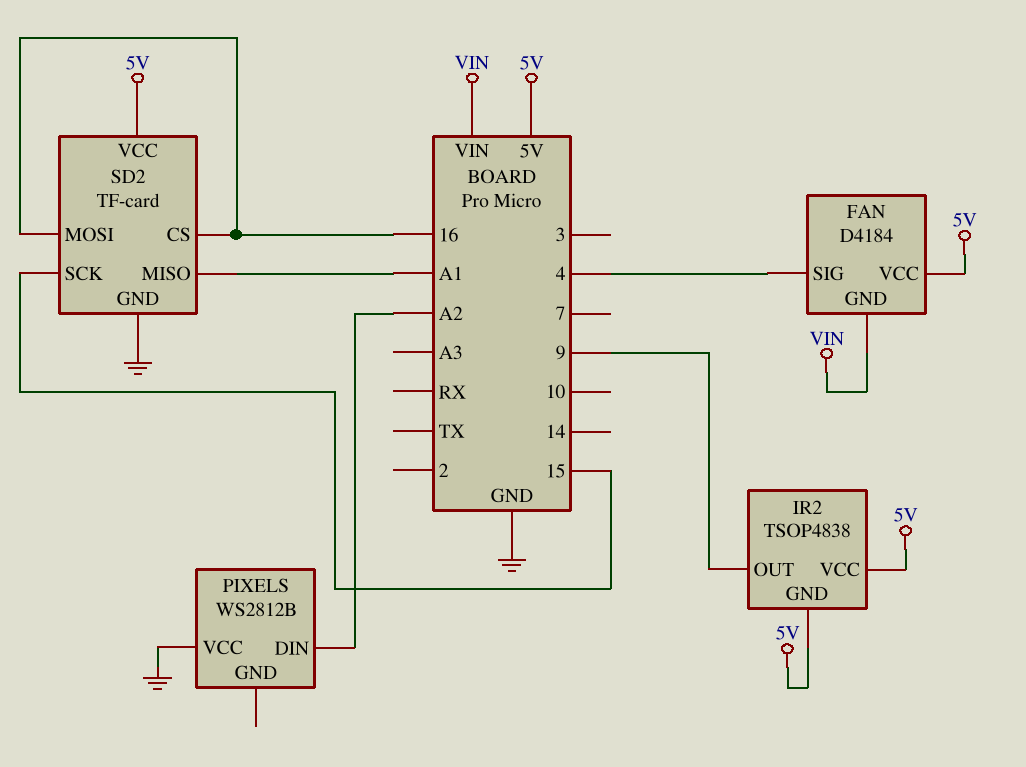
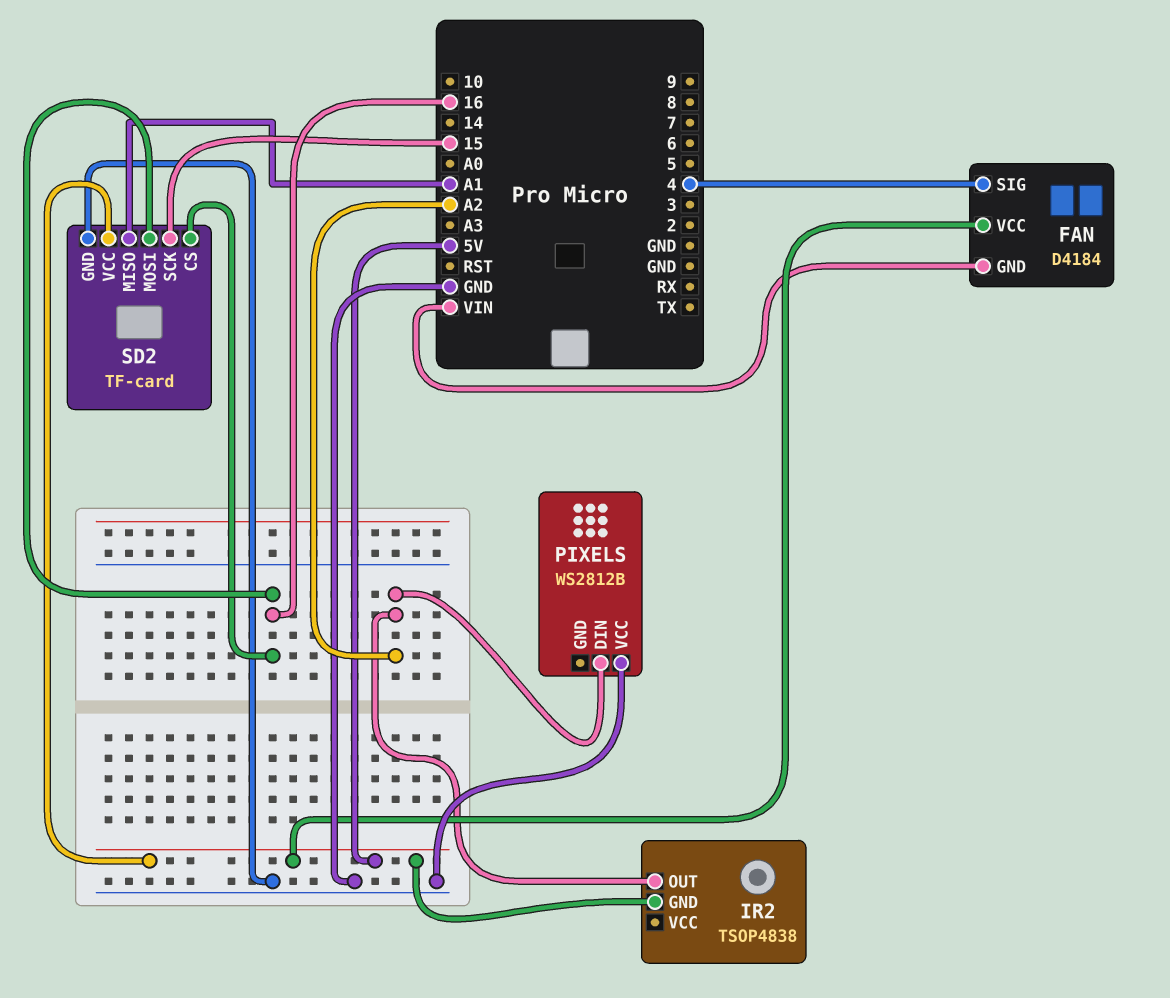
IR2 pin OUT: 9 -> A2
IR2 pin VCC: 5V -> none

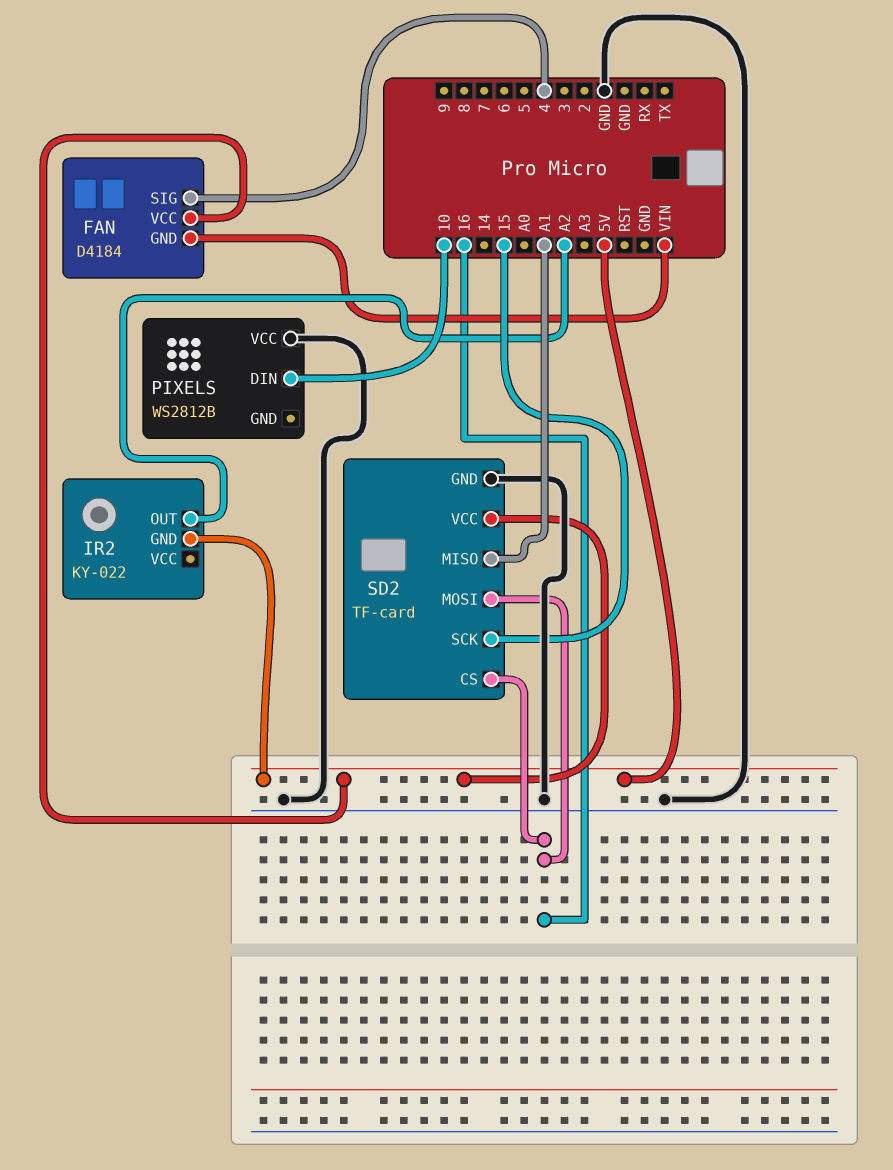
IR2: TSOP4838 -> KY-022
PIXELS pin DIN: A2 -> 10

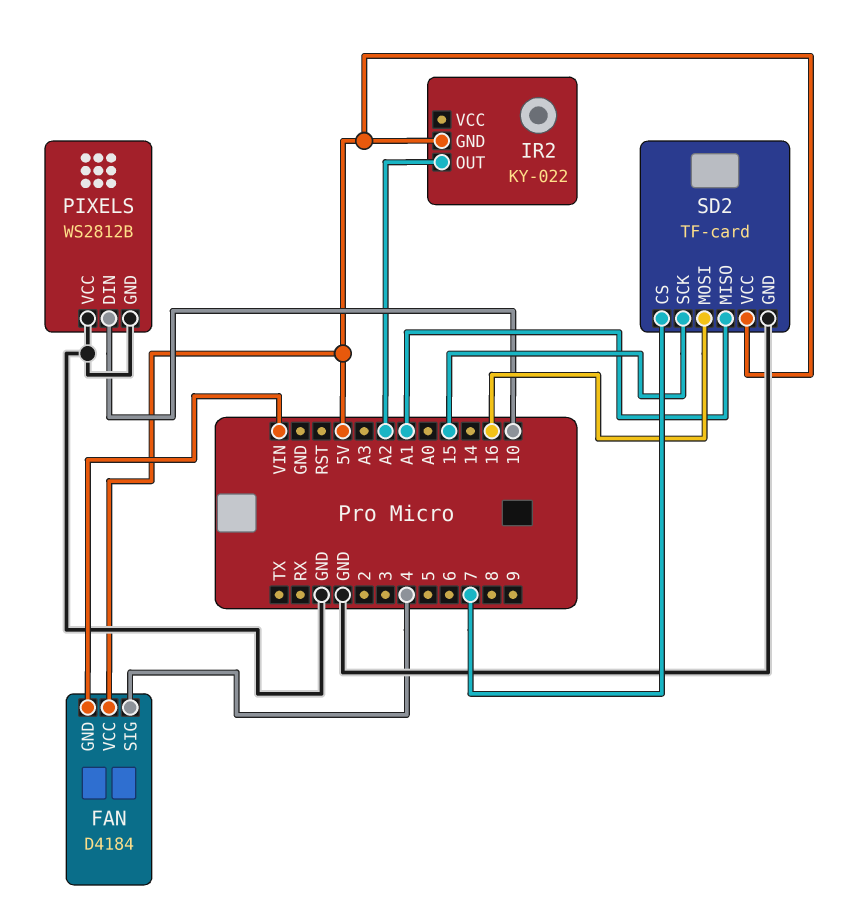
PIXELS pin GND: none -> GND
SD2 pin CS: 16 -> 7

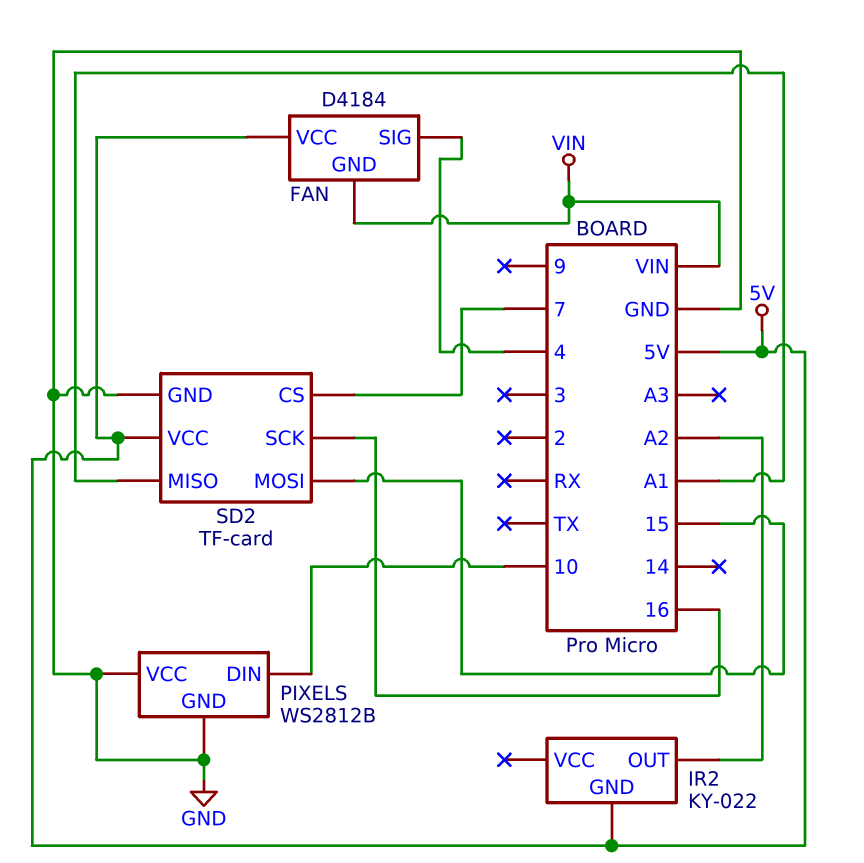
SD2 pin MOSI: 16 -> 15
SD2 pin SCK: 15 -> 16

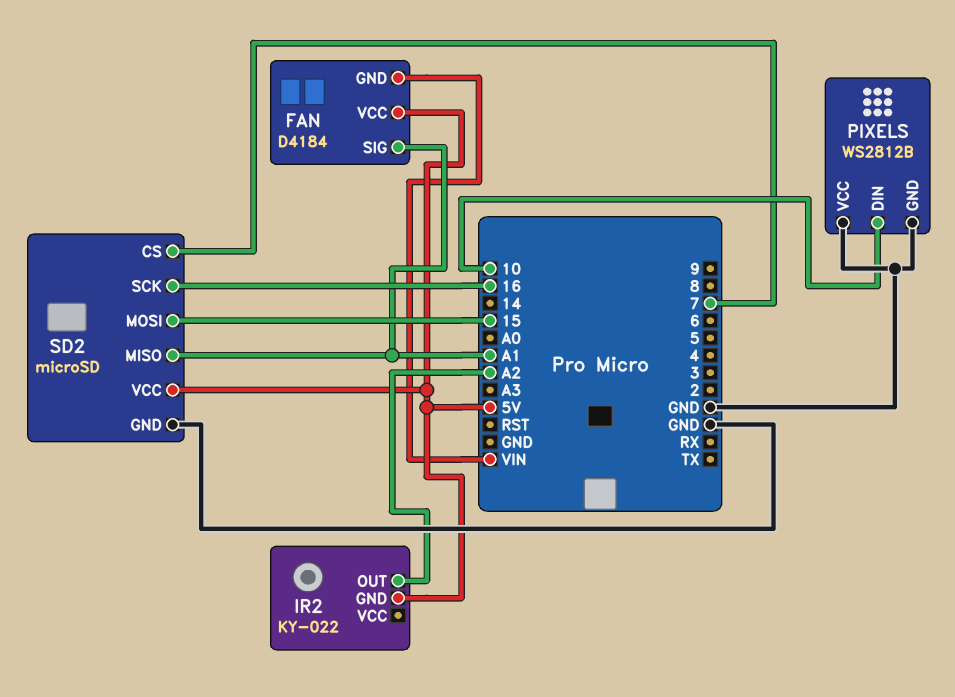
FAN pin SIG: 4 -> A1
SD2: TF-card -> microSD

